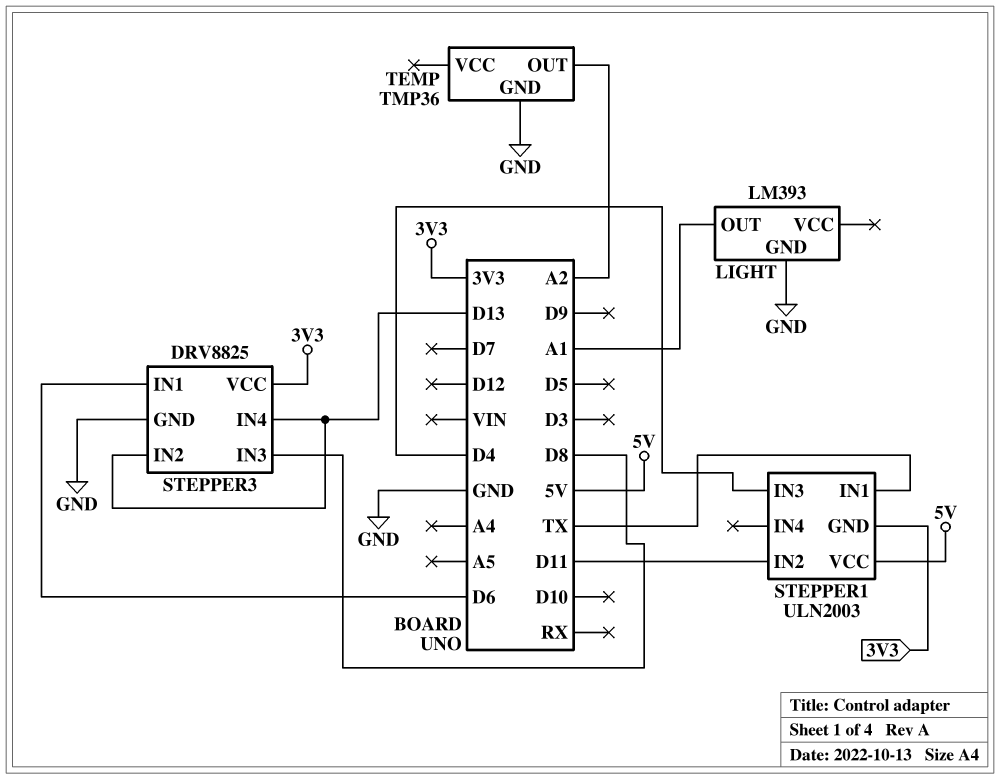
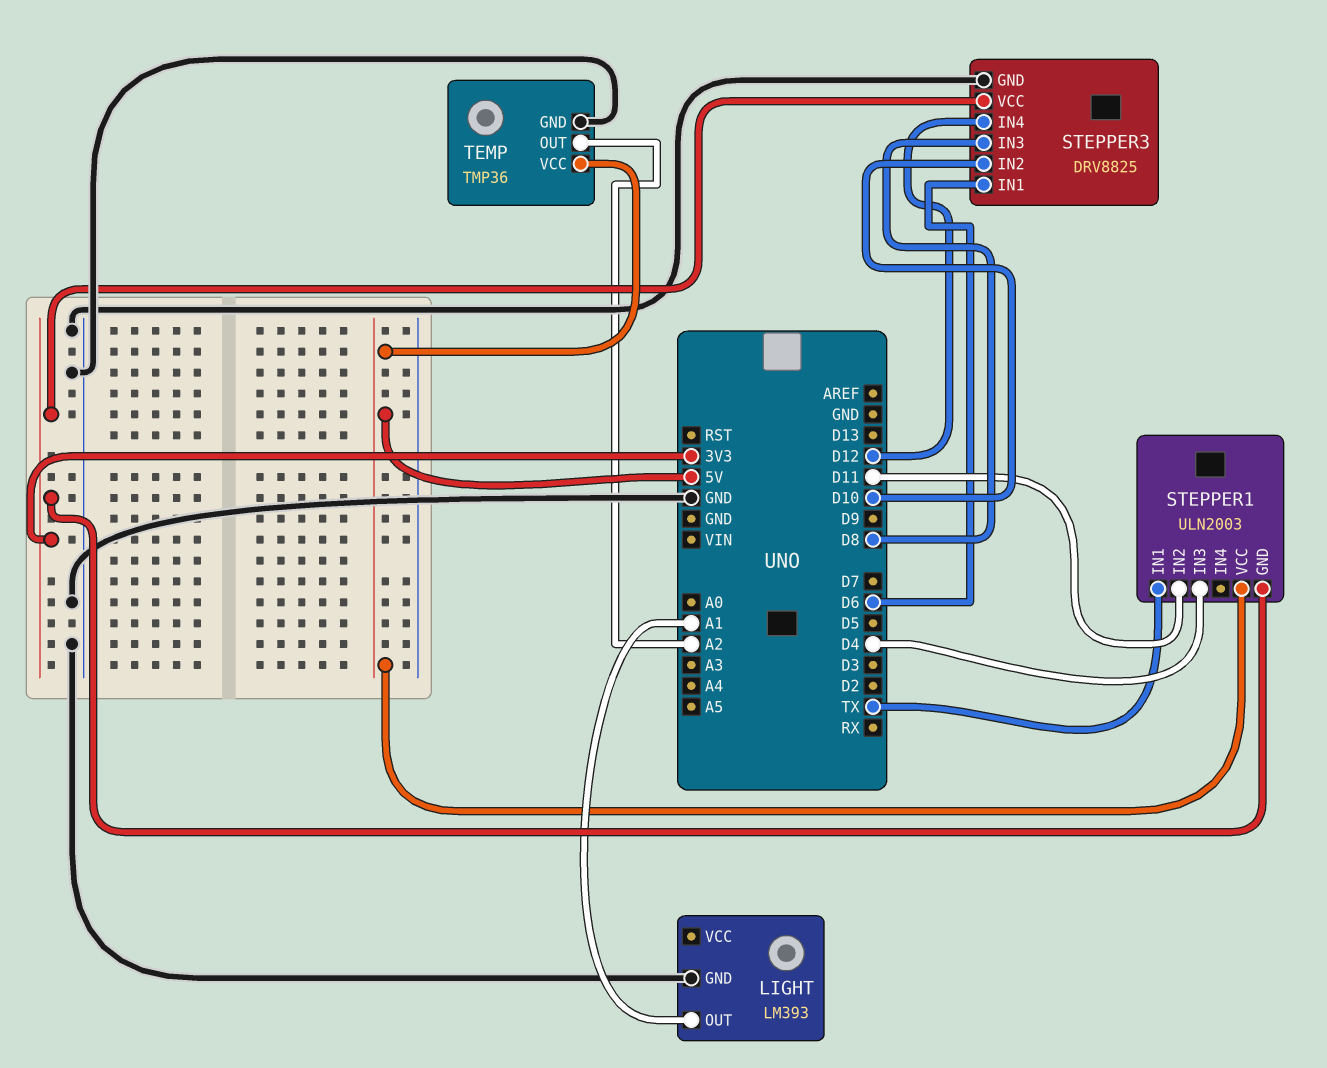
STEPPER3 pin IN2: D13 -> D10
STEPPER3 pin IN4: D13 -> D12
TEMP pin VCC: none -> 5V

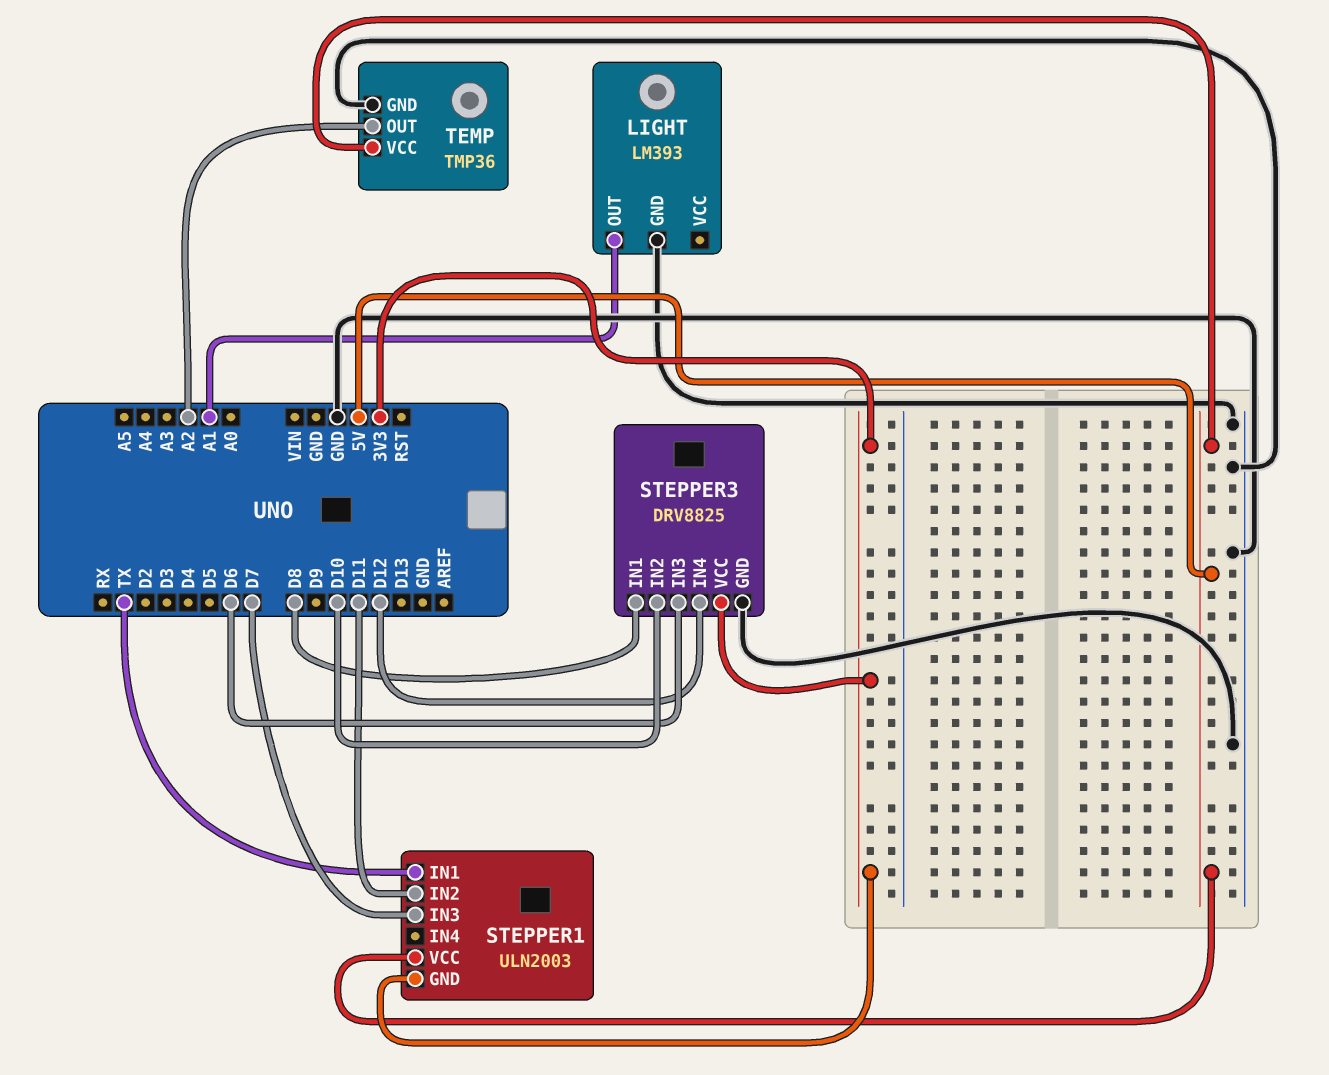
STEPPER1 pin IN3: D4 -> D7
STEPPER3 pin IN1: D6 -> D8
STEPPER3 pin IN3: D8 -> D6

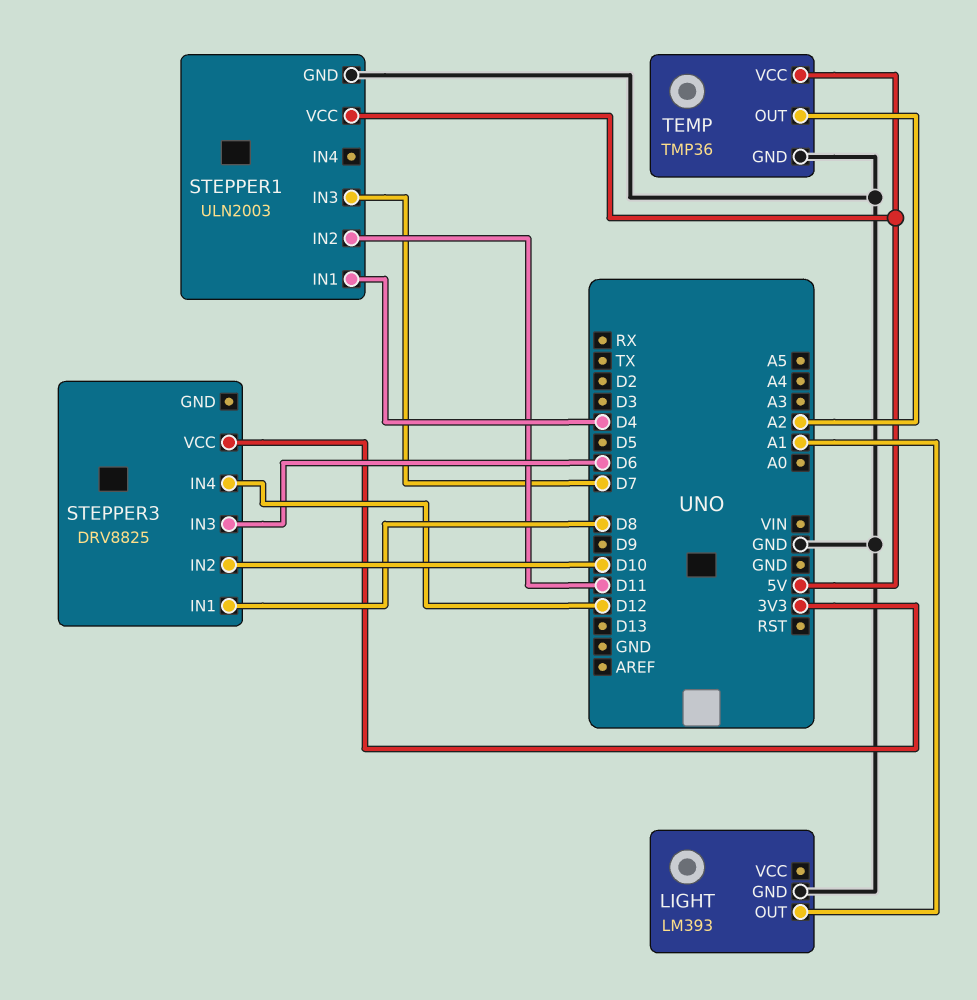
STEPPER1 pin GND: 3V3 -> GND
STEPPER1 pin IN1: TX -> D4
STEPPER3 pin GND: GND -> none

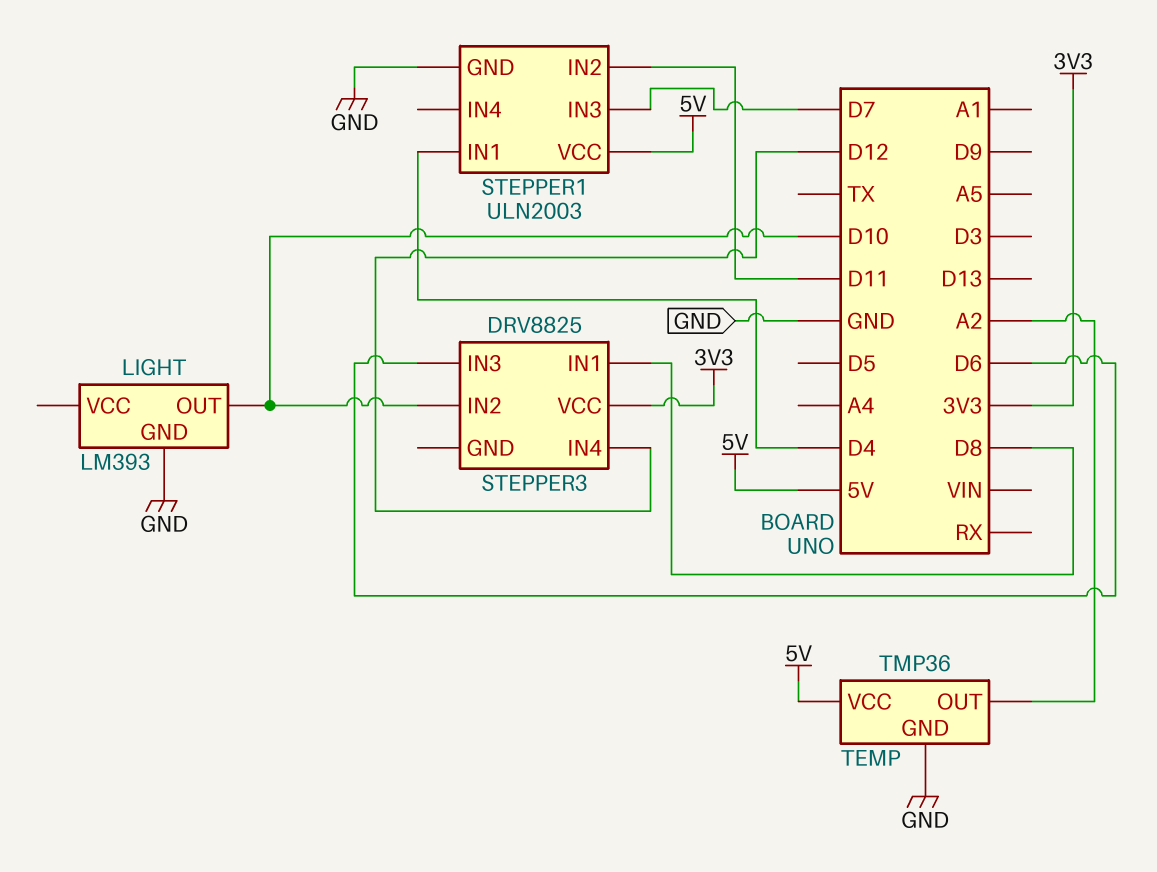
LIGHT pin OUT: A1 -> D10

